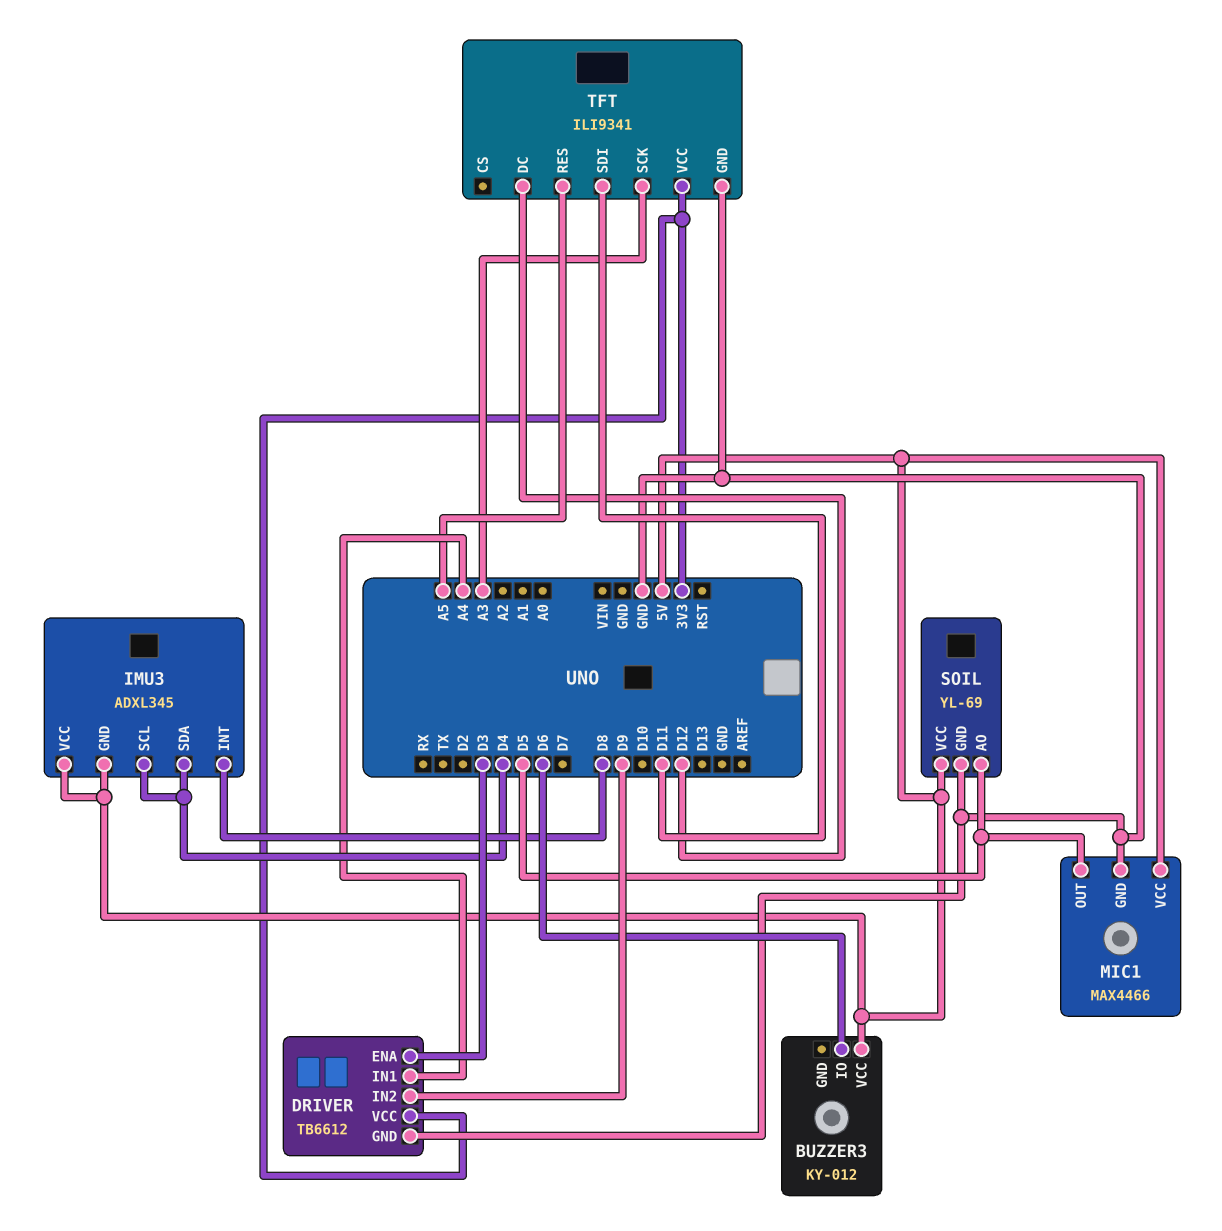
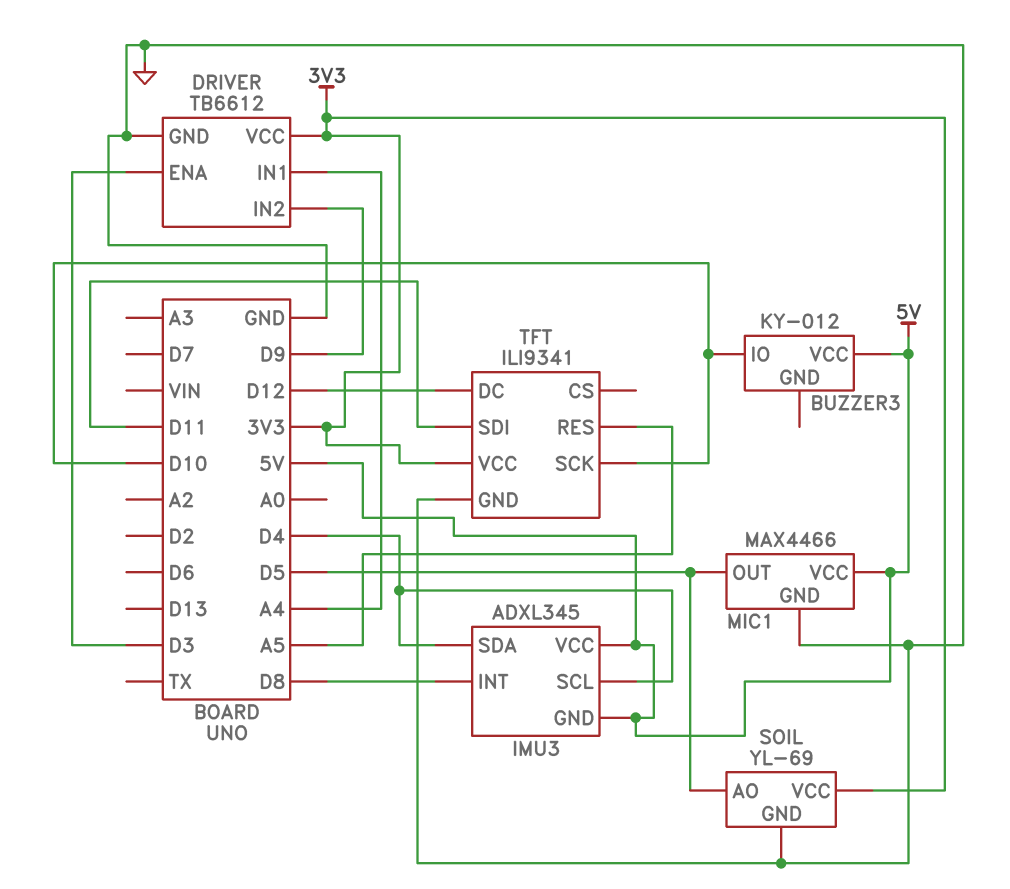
BUZZER3 pin IO: D6 -> D10
SOIL pin VCC: 5V -> 3V3
TFT pin SCK: A3 -> D10

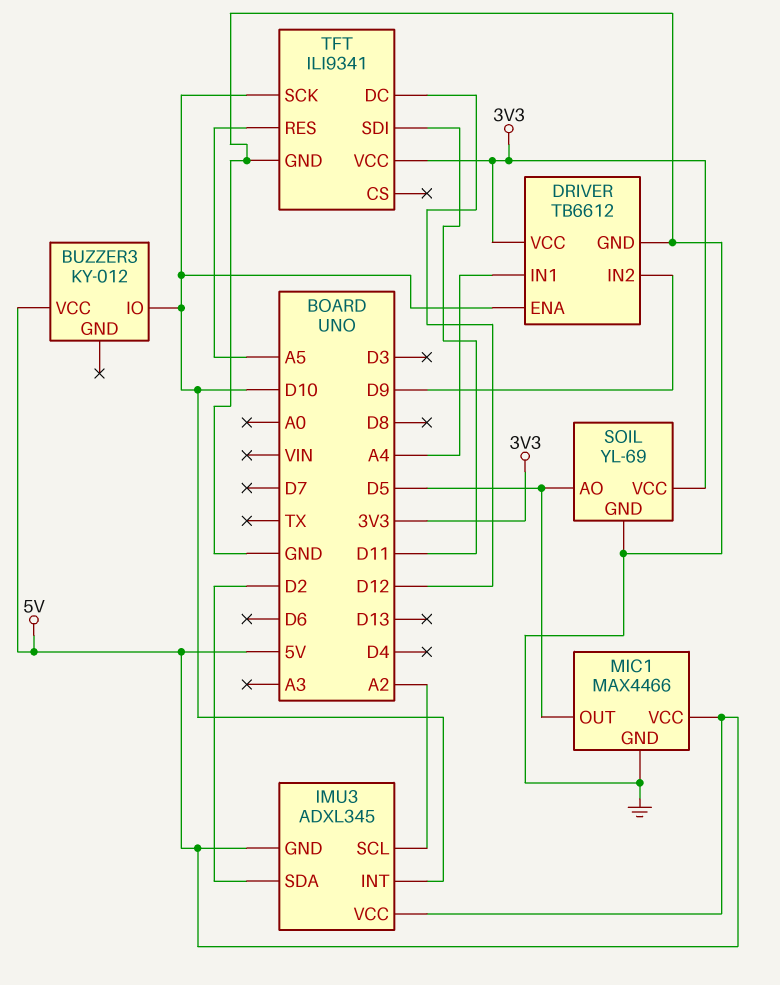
DRIVER pin ENA: D3 -> D10
IMU3 pin INT: D8 -> D10
IMU3 pin SCL: D4 -> A2
IMU3 pin SDA: D4 -> D2

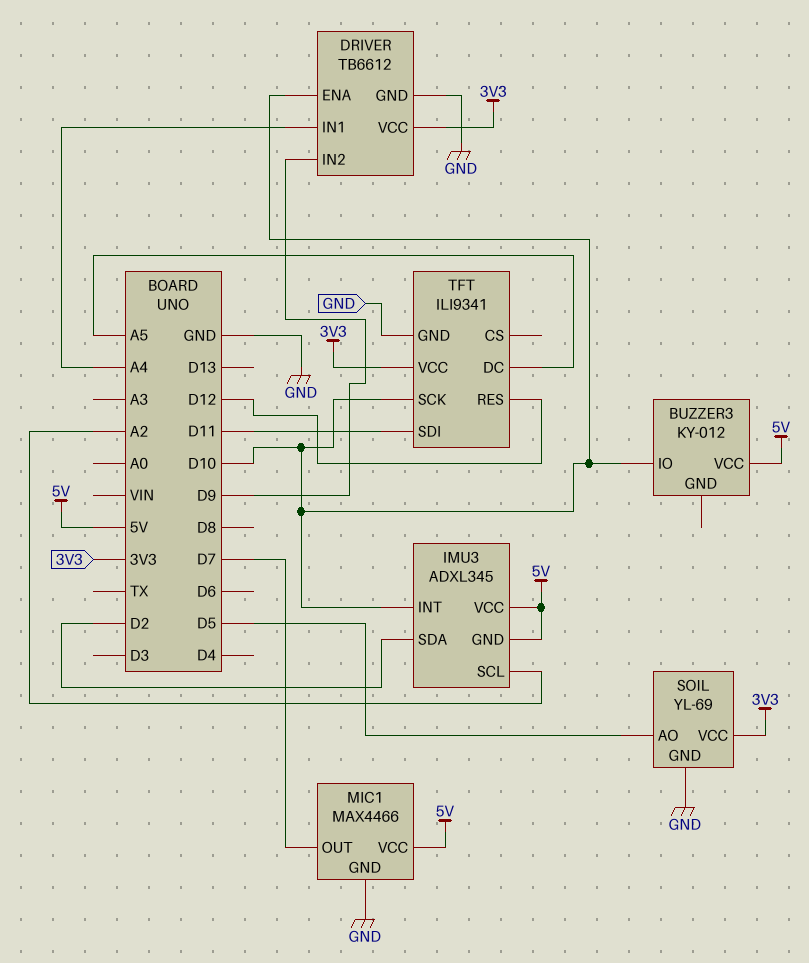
MIC1 pin OUT: D5 -> D7
TFT pin DC: D12 -> A5
TFT pin RES: A5 -> D12

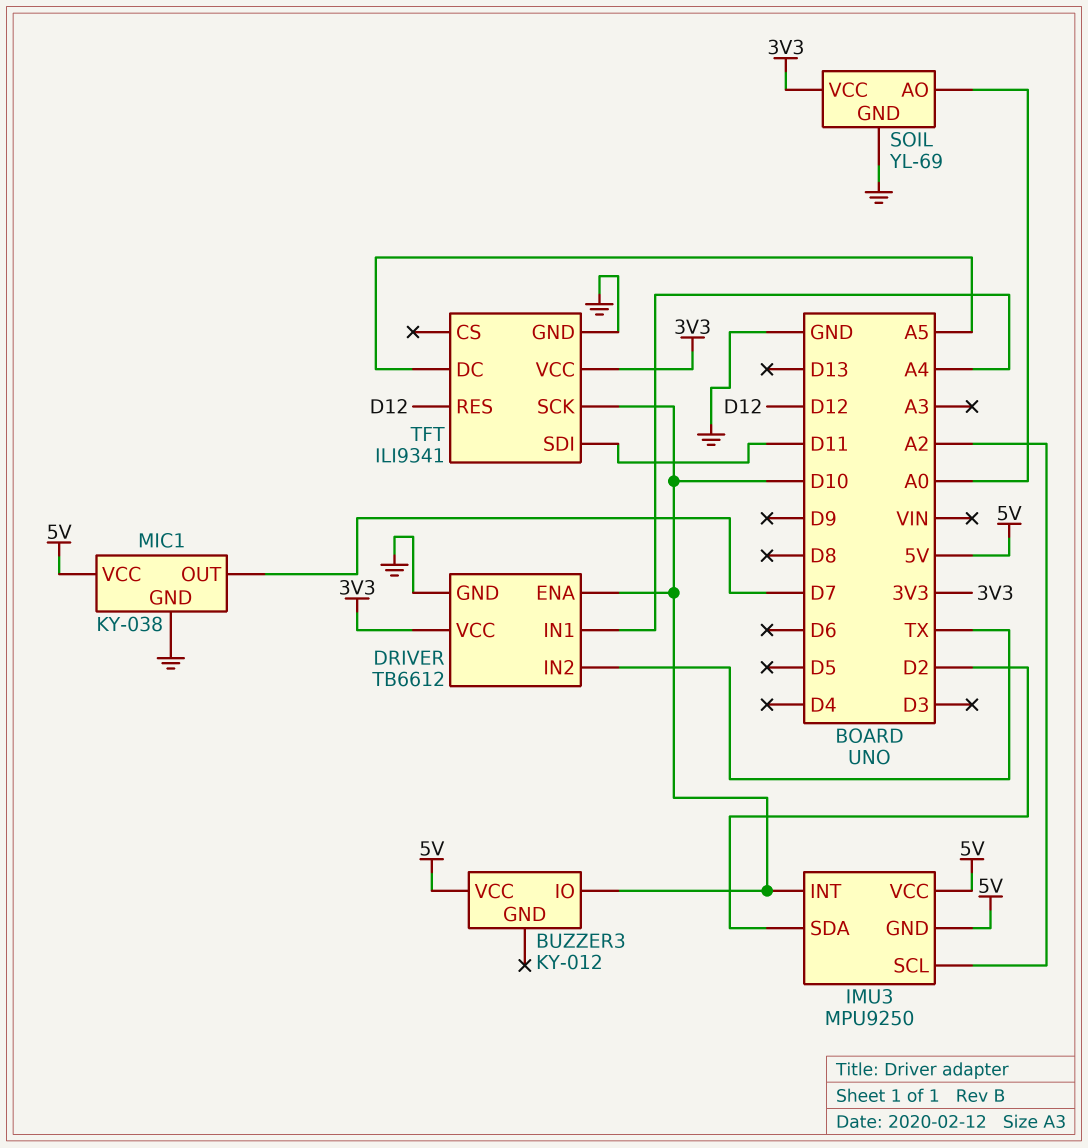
DRIVER pin IN2: D9 -> TX
IMU3: ADXL345 -> MPU9250
MIC1: MAX4466 -> KY-038
SOIL pin AO: D5 -> A0

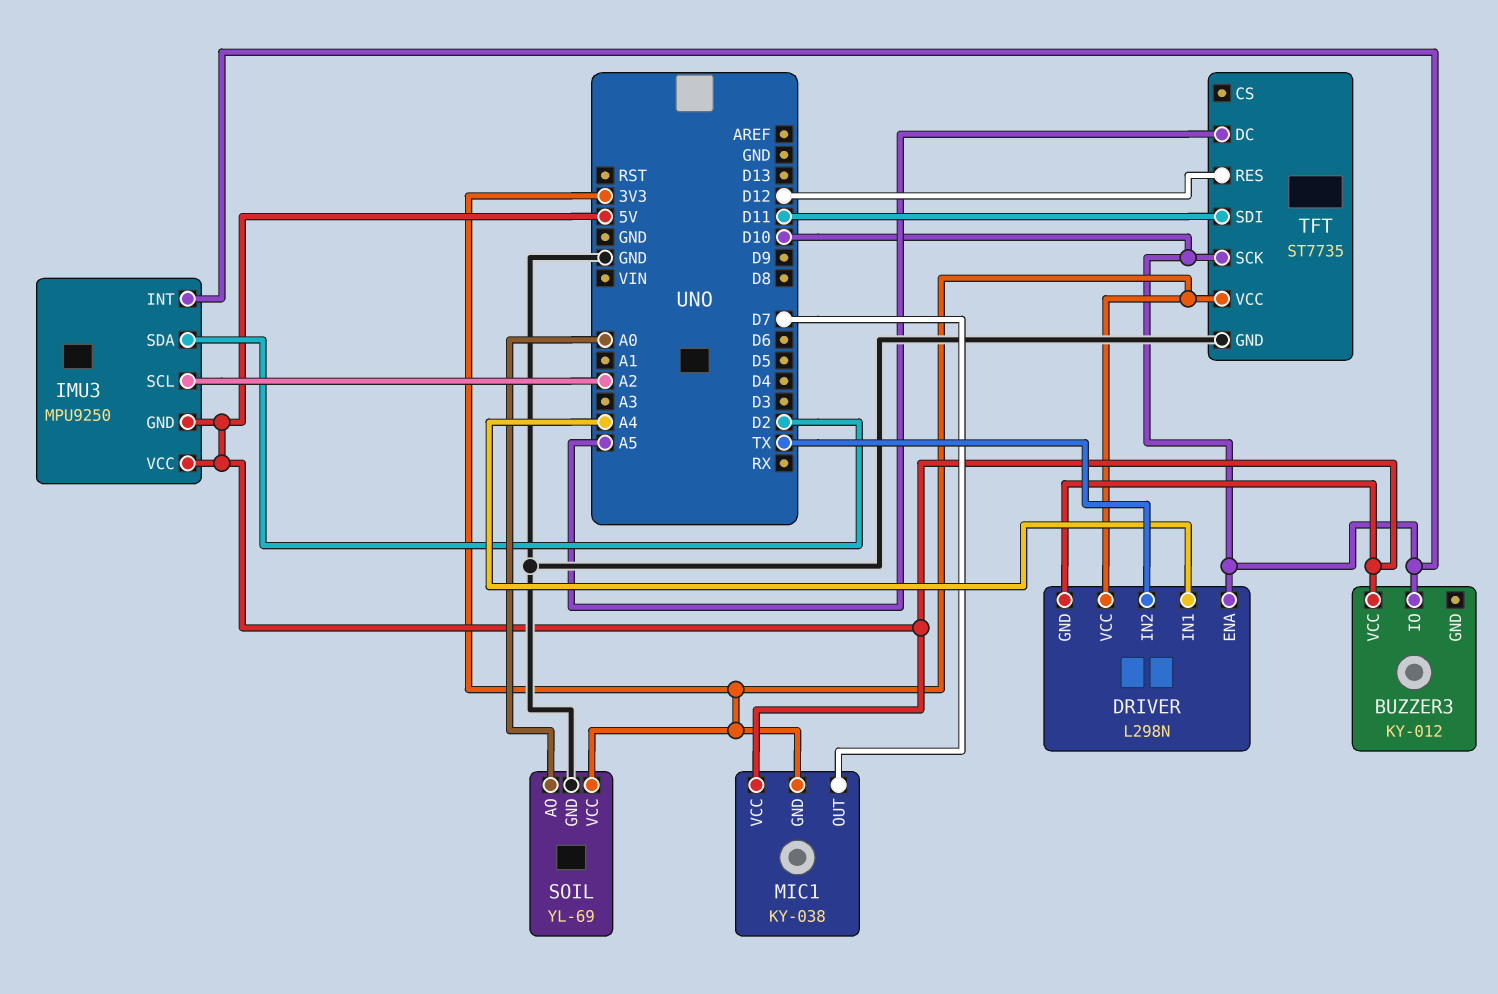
DRIVER: TB6612 -> L298N
DRIVER pin GND: GND -> 5V
MIC1 pin GND: GND -> 3V3
TFT: ILI9341 -> ST7735

